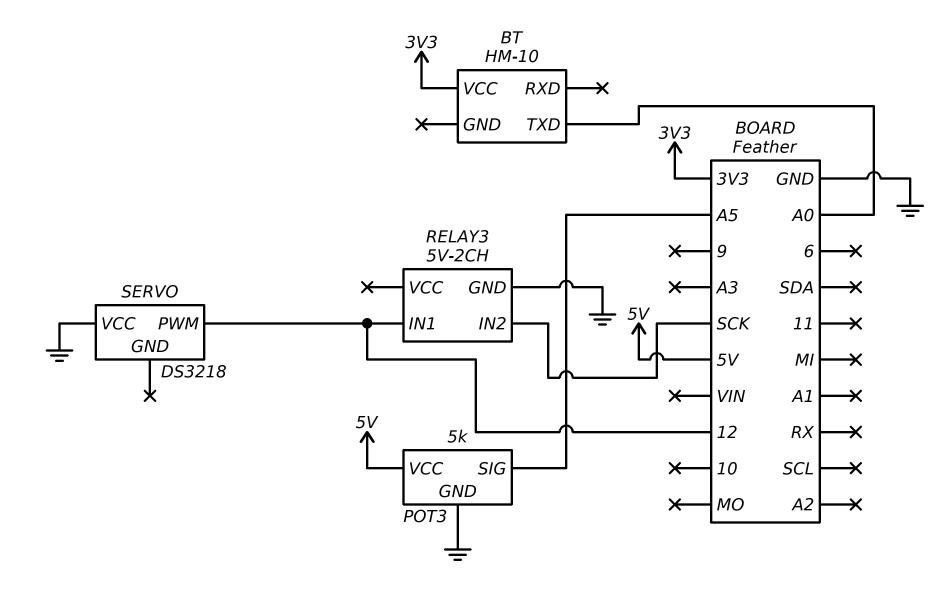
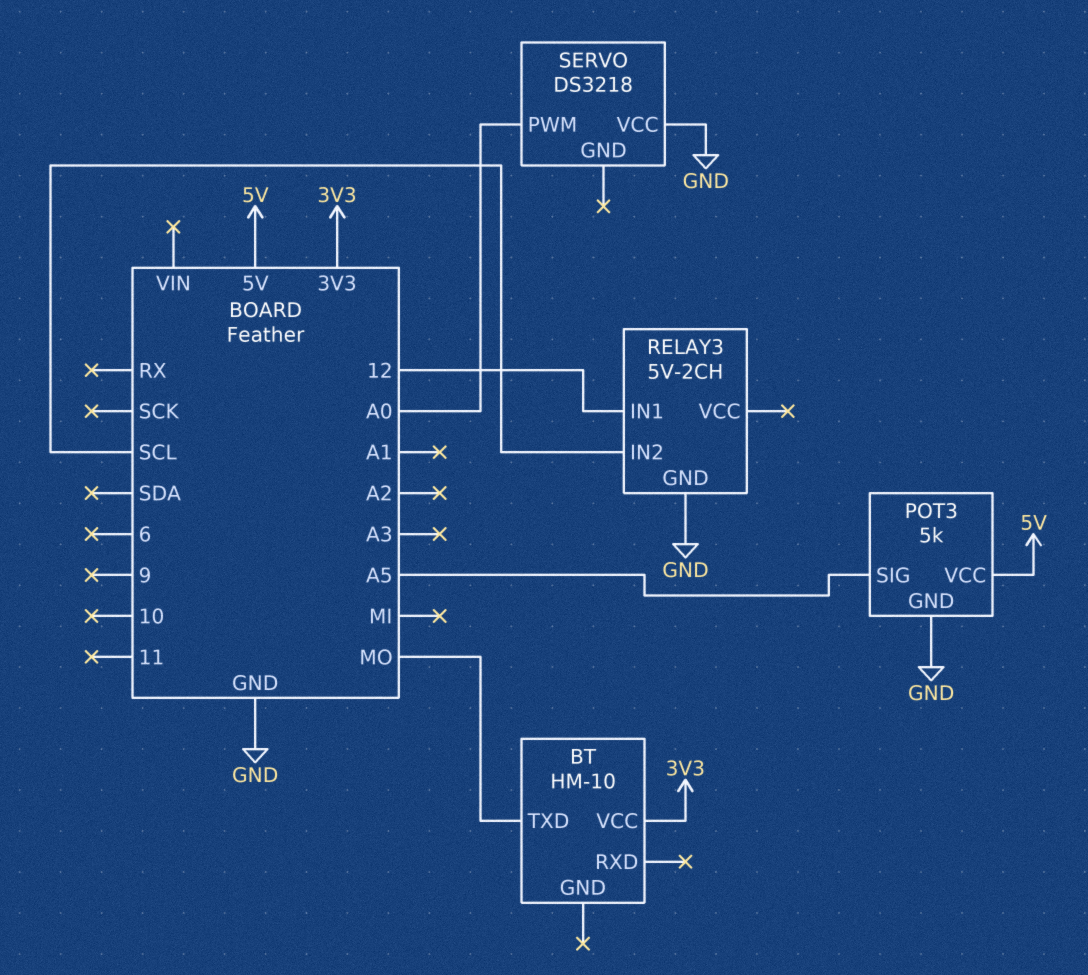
BT pin TXD: A0 -> MO
RELAY3 pin IN2: SCK -> SCL
SERVO pin PWM: 12 -> A0

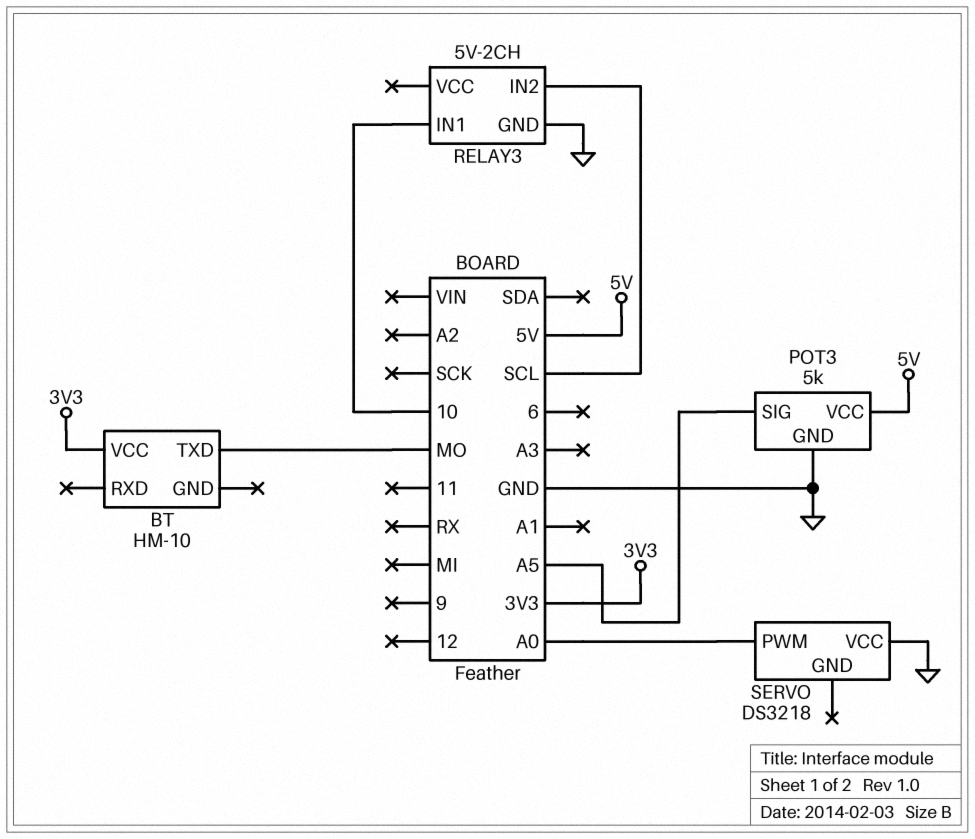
RELAY3 pin IN1: 12 -> 10

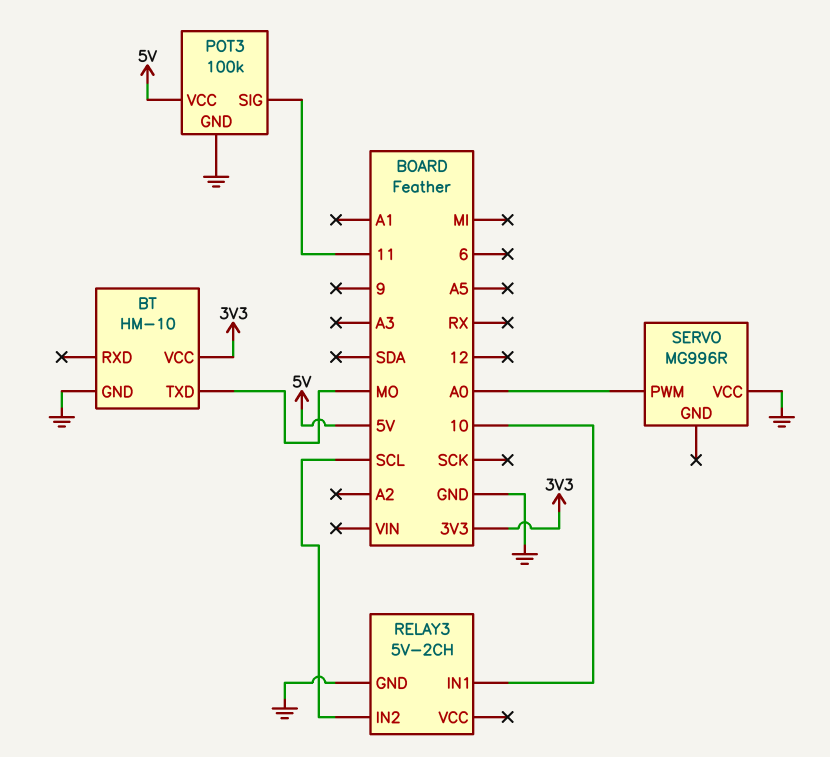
BT pin GND: none -> GND
POT3: 5k -> 100k
POT3 pin SIG: A5 -> 11
SERVO: DS3218 -> MG996R

